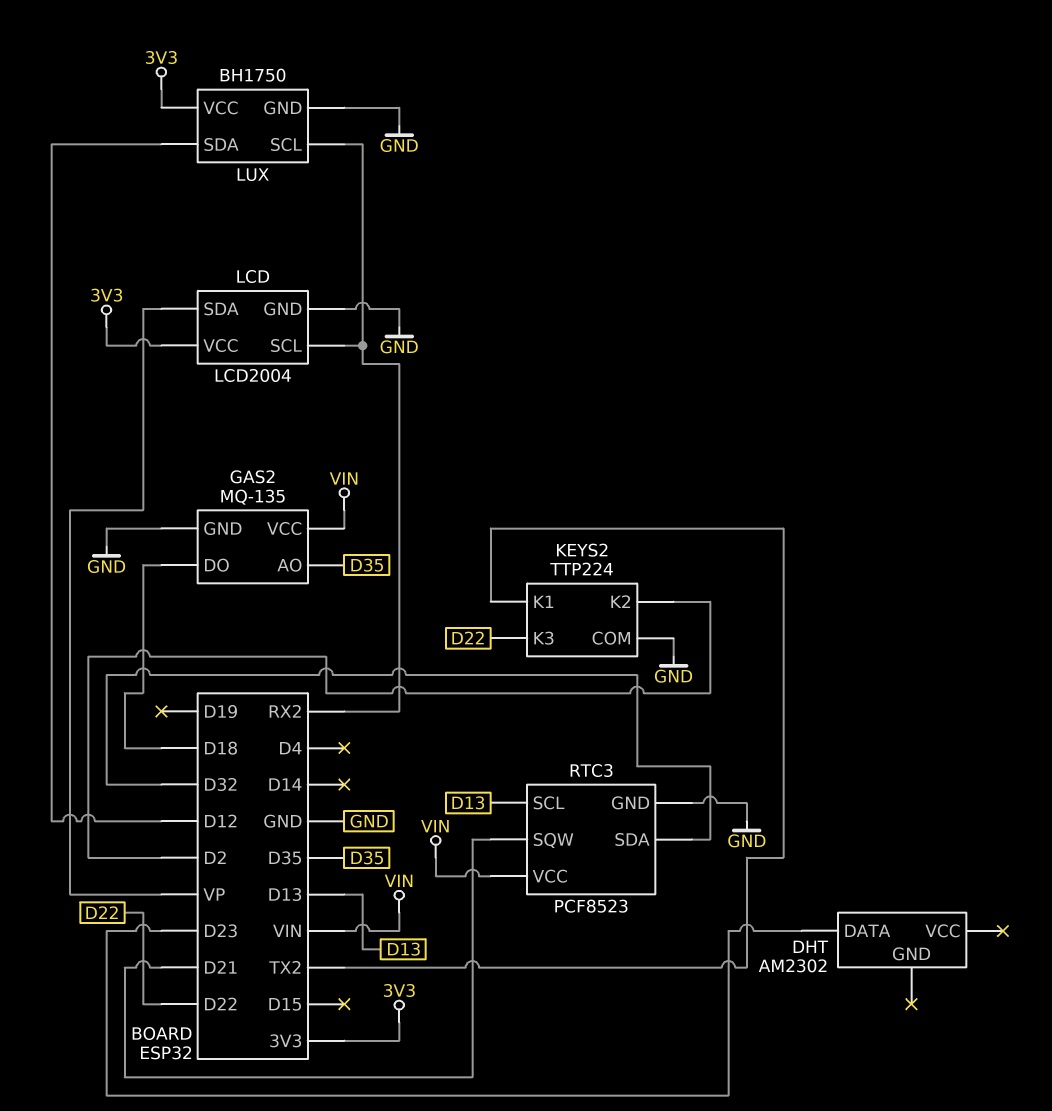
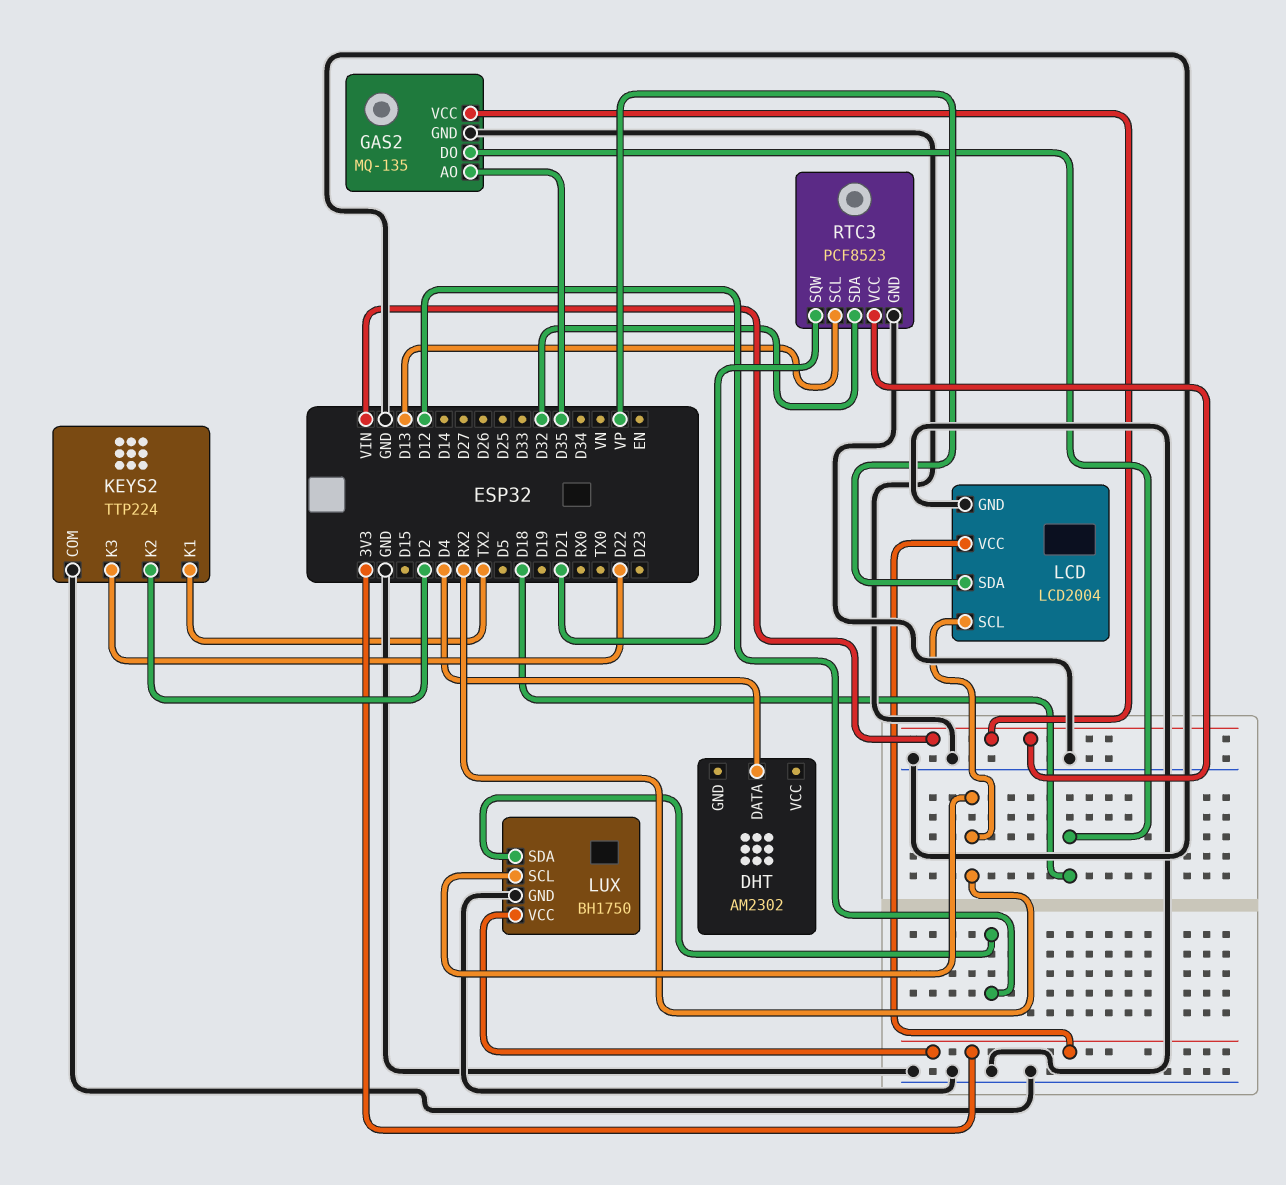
DHT pin DATA: D23 -> D4

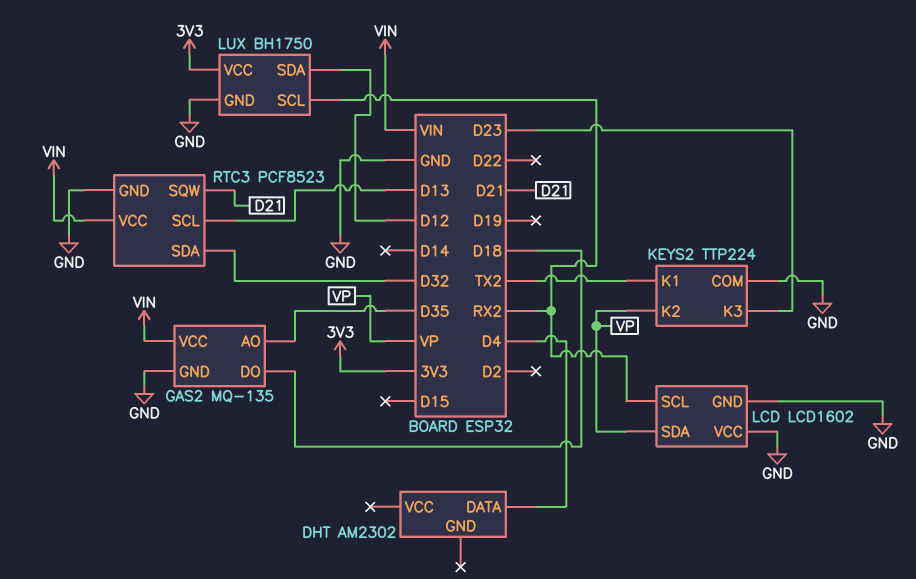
KEYS2 pin K2: D2 -> VP
KEYS2 pin K3: D22 -> D23
LCD: LCD2004 -> LCD1602
LCD pin VCC: 3V3 -> GND

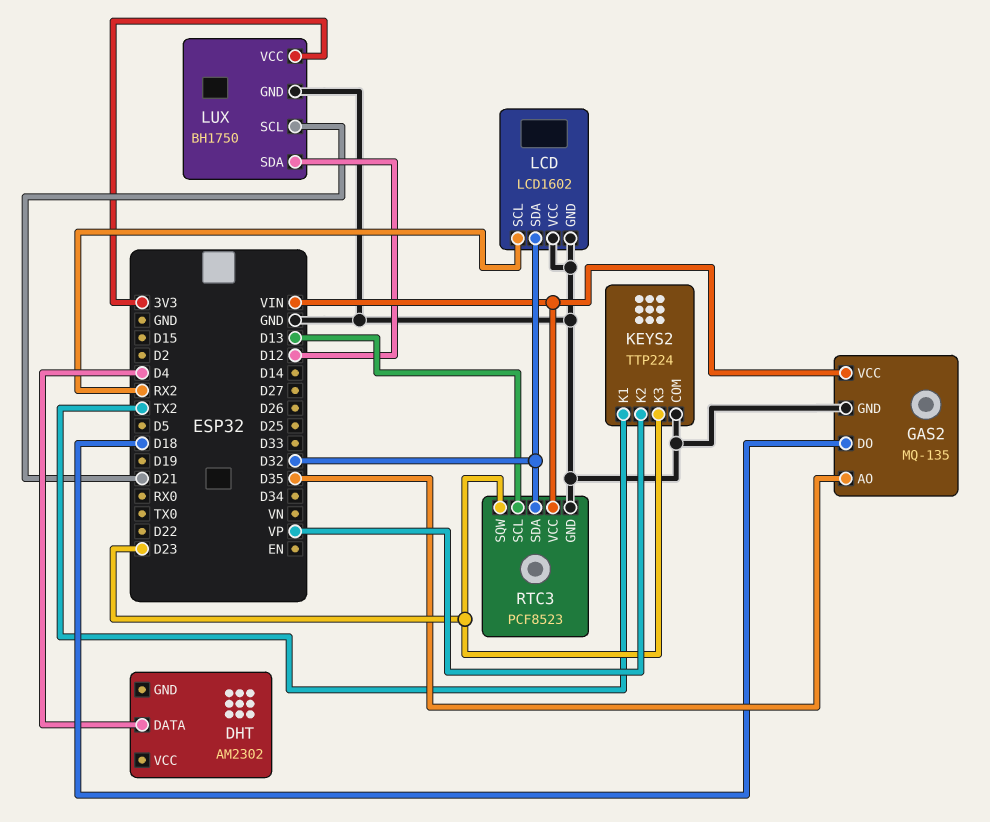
LCD pin SDA: VP -> D32
LUX pin SCL: RX2 -> D21
RTC3 pin SQW: D21 -> D23

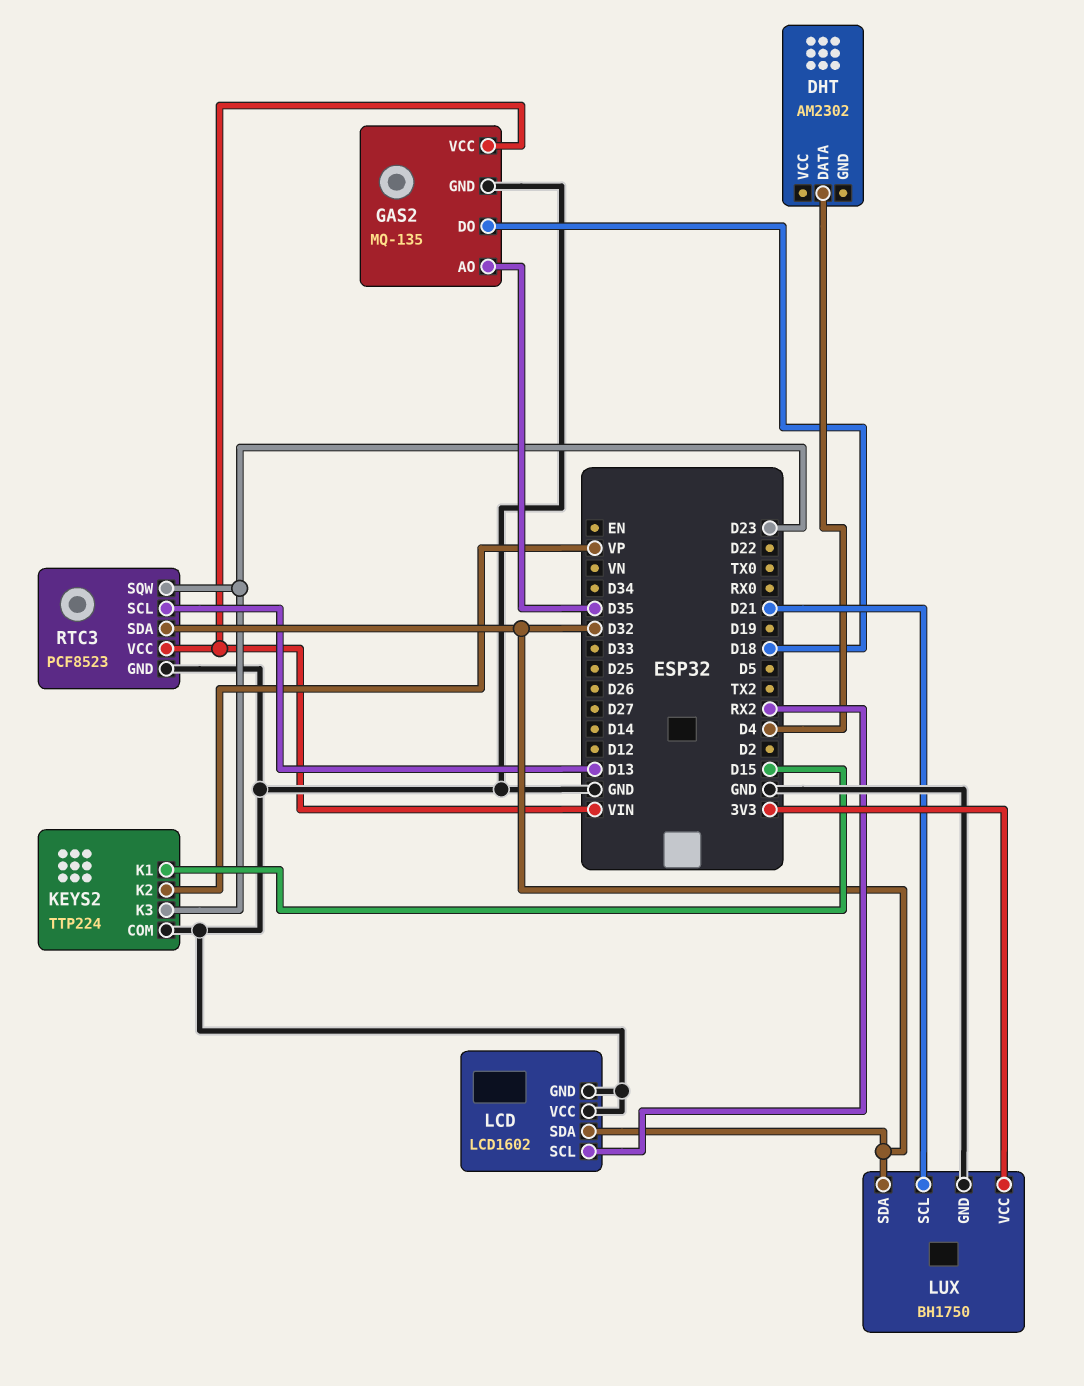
KEYS2 pin K1: TX2 -> D15
LUX pin SDA: D12 -> D32

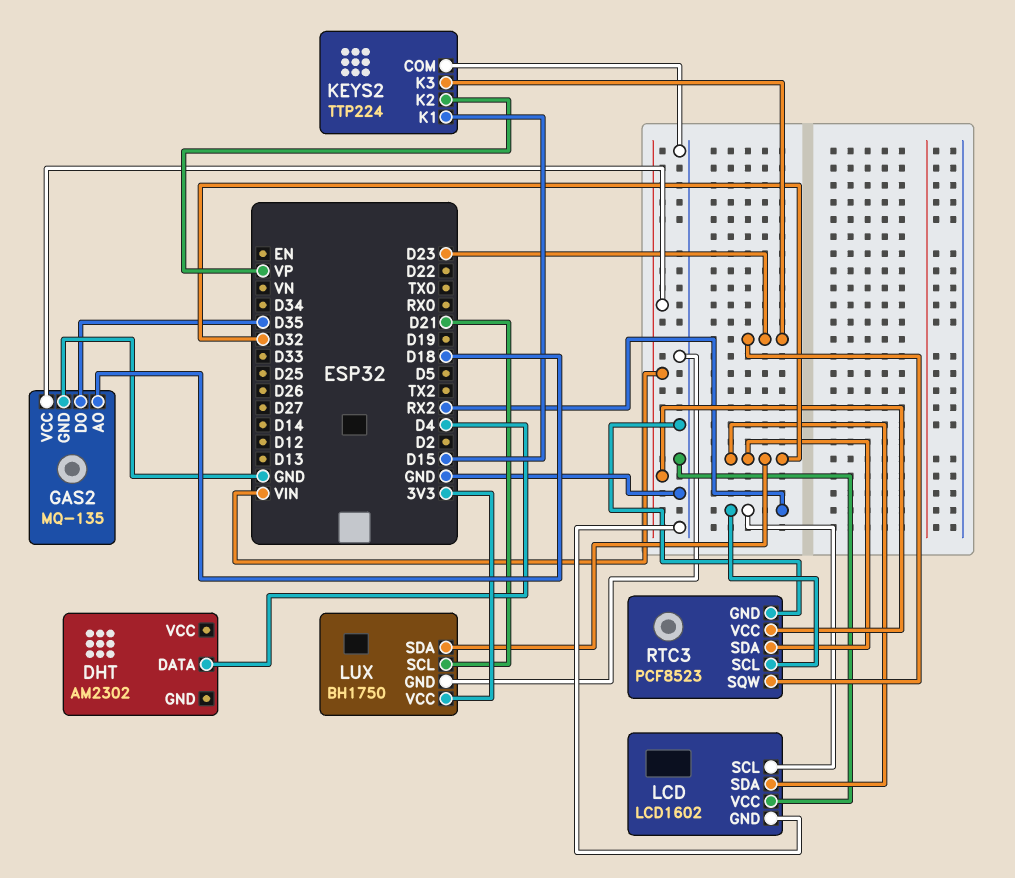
GAS2 pin AO: D35 -> D18
GAS2 pin DO: D18 -> D35
RTC3 pin SCL: D13 -> RX2

